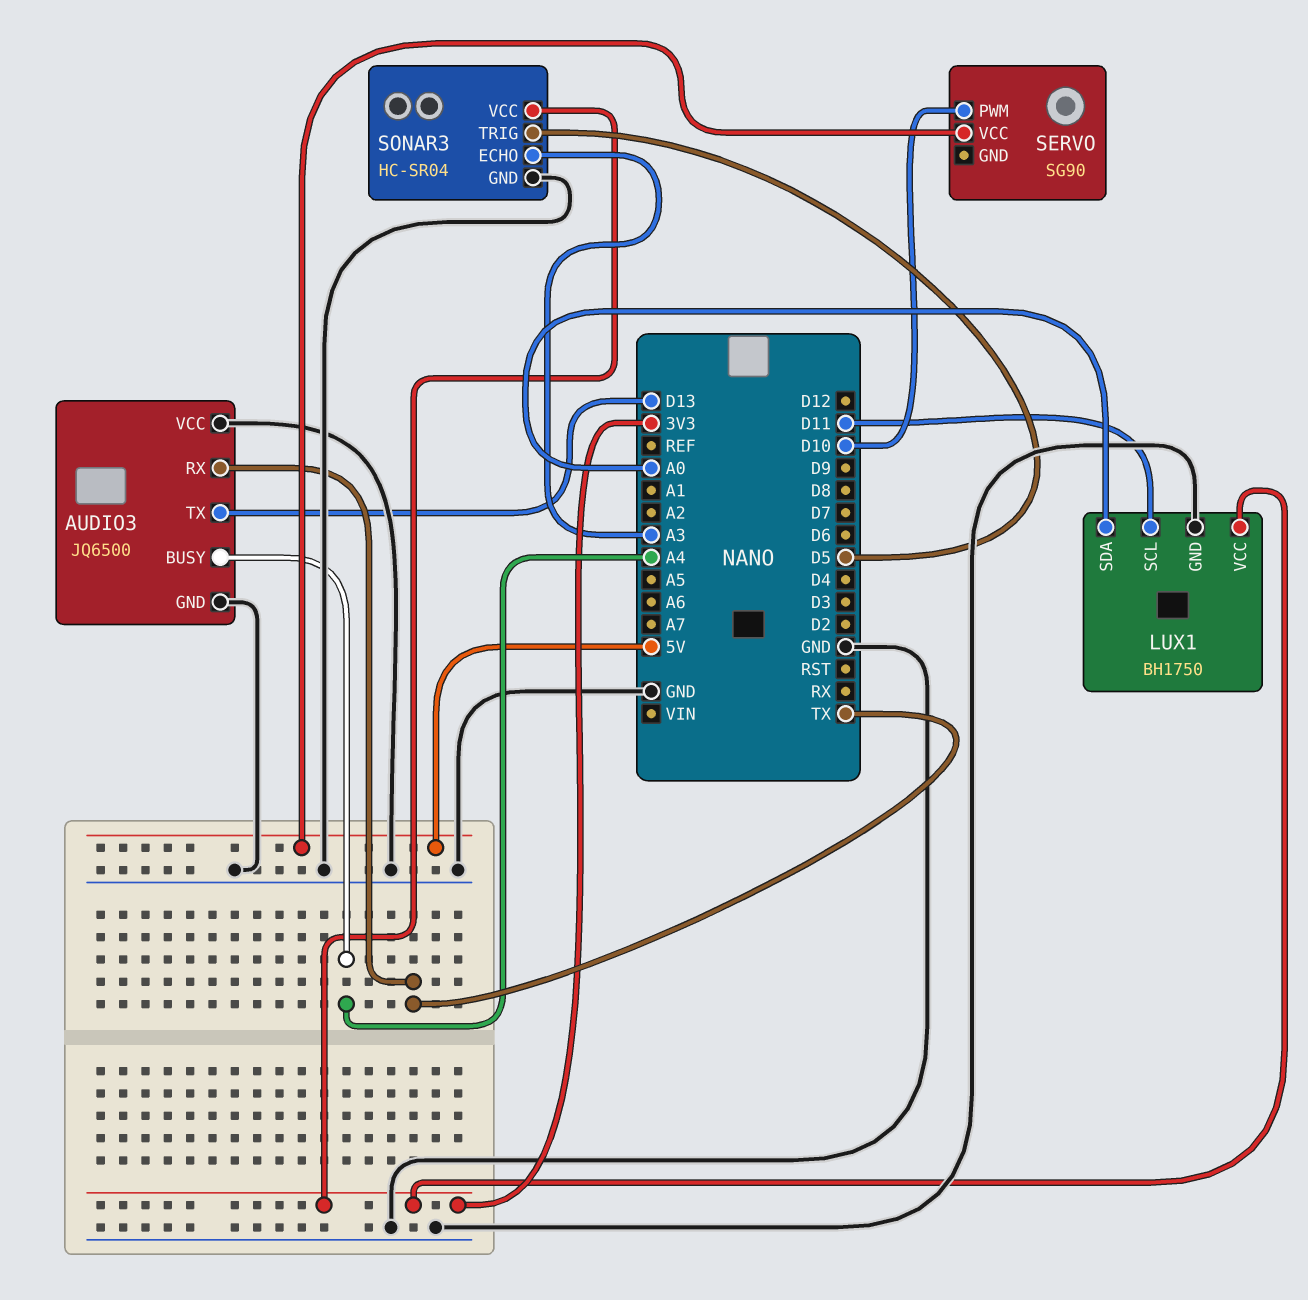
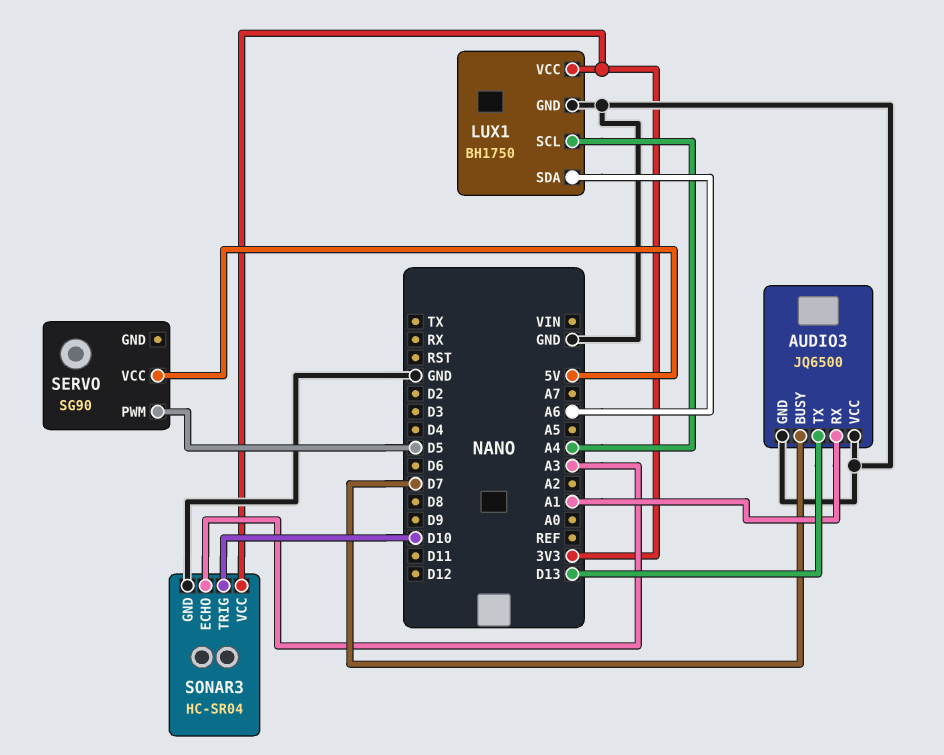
AUDIO3 pin BUSY: A4 -> D7
AUDIO3 pin RX: TX -> A1
LUX1 pin SCL: D11 -> A4
LUX1 pin SDA: A0 -> A6
SERVO pin PWM: D10 -> D5
SONAR3 pin TRIG: D5 -> D10

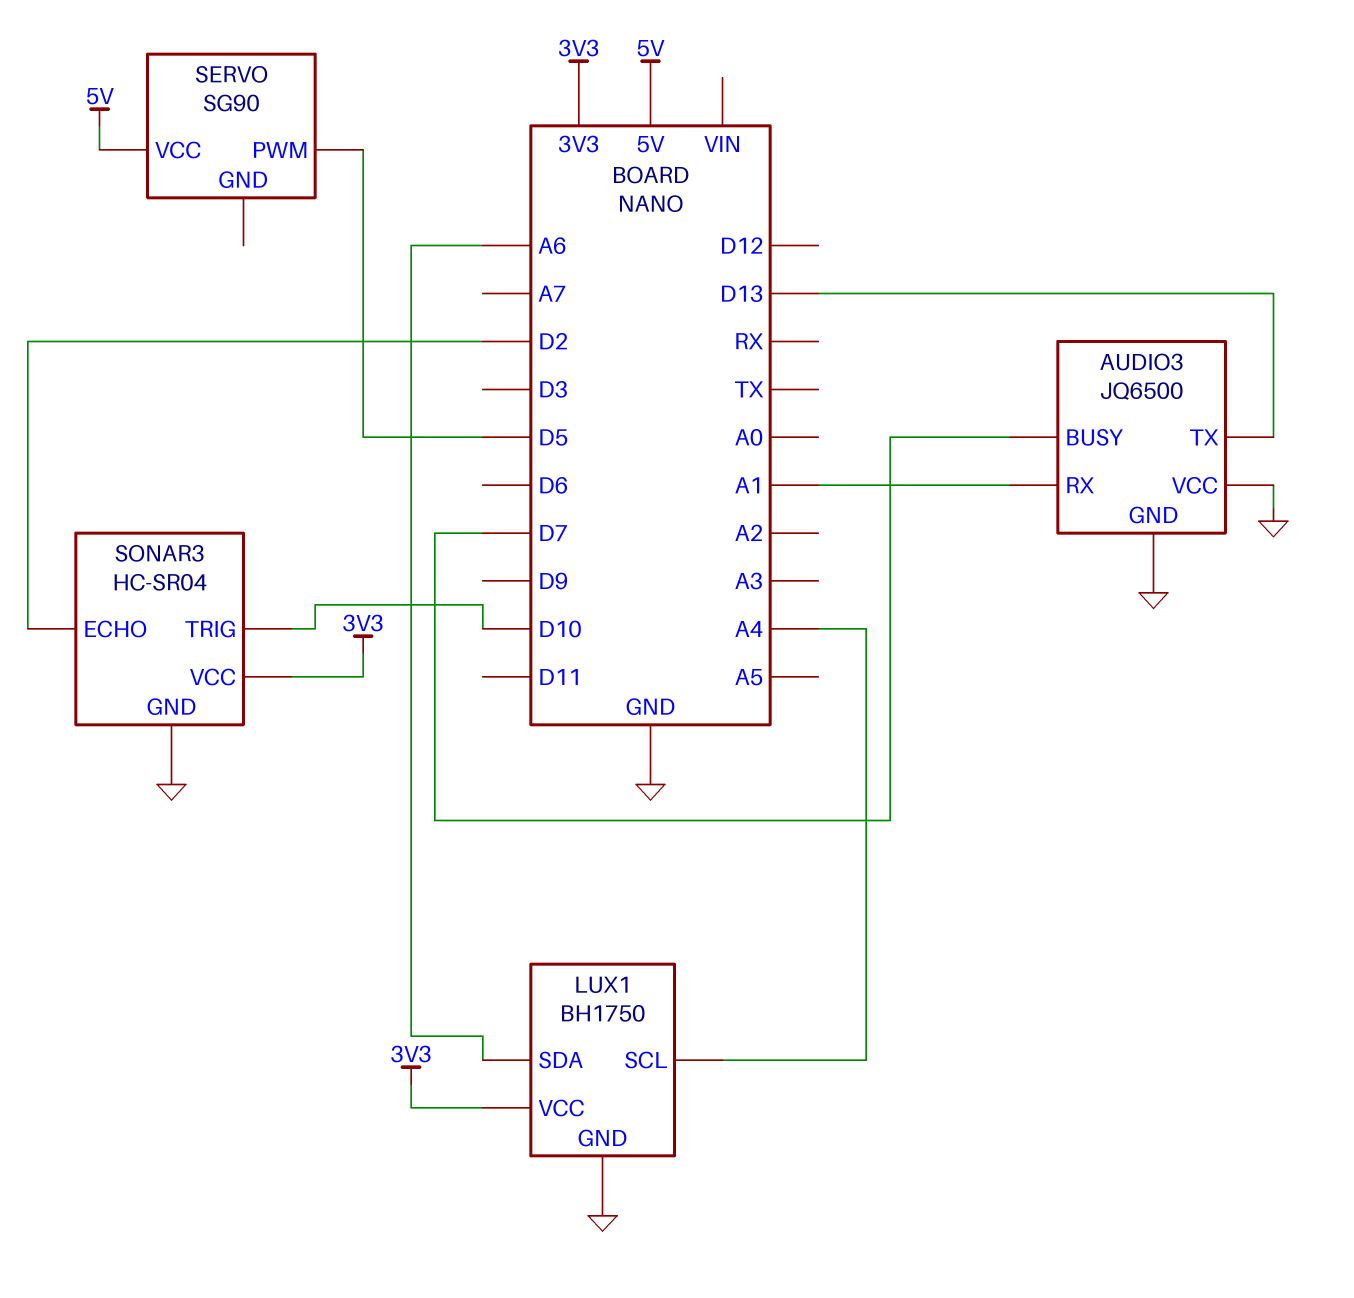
SONAR3 pin ECHO: A3 -> D2

